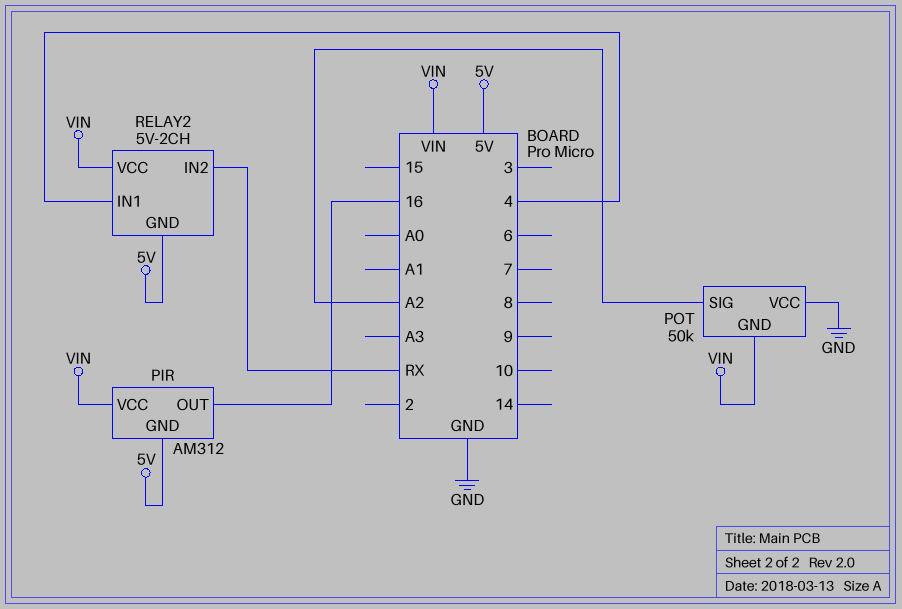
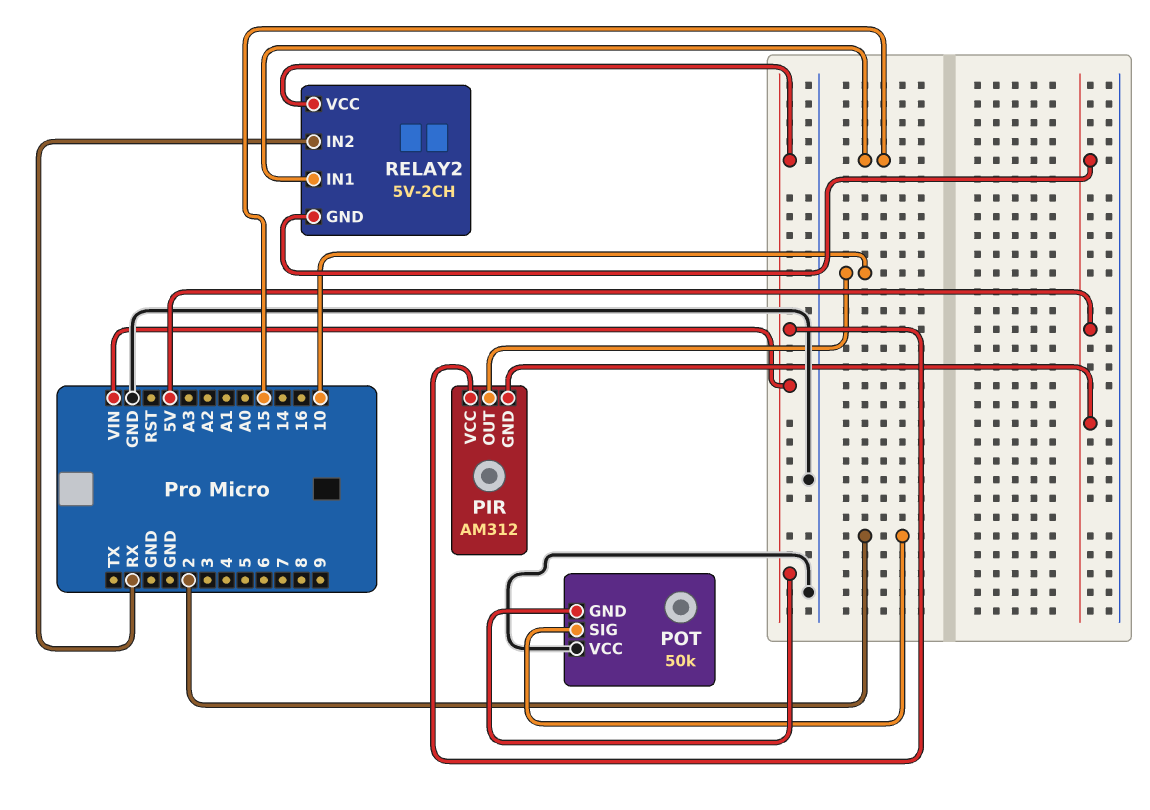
PIR pin OUT: 16 -> 10
POT pin SIG: A2 -> 2
RELAY2 pin IN1: 4 -> 15

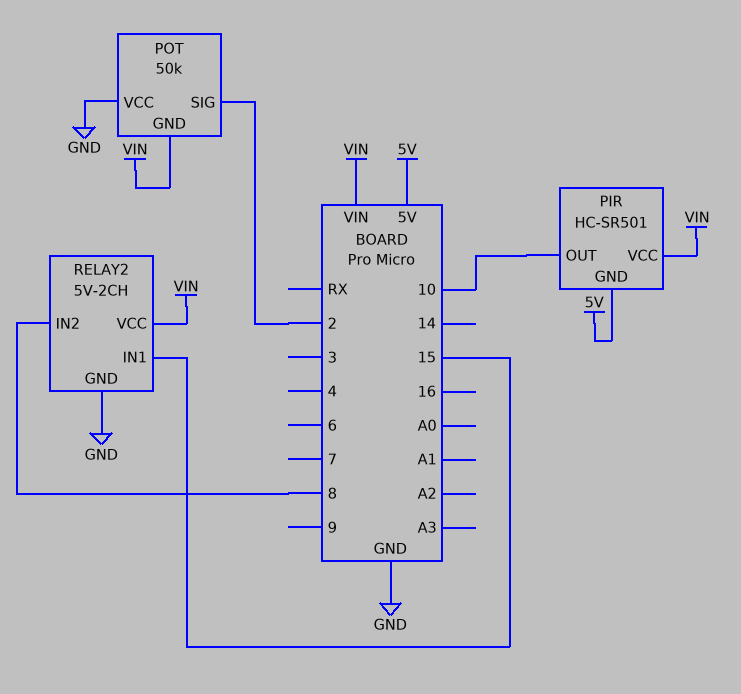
PIR: AM312 -> HC-SR501
RELAY2 pin GND: 5V -> GND
RELAY2 pin IN2: RX -> 8

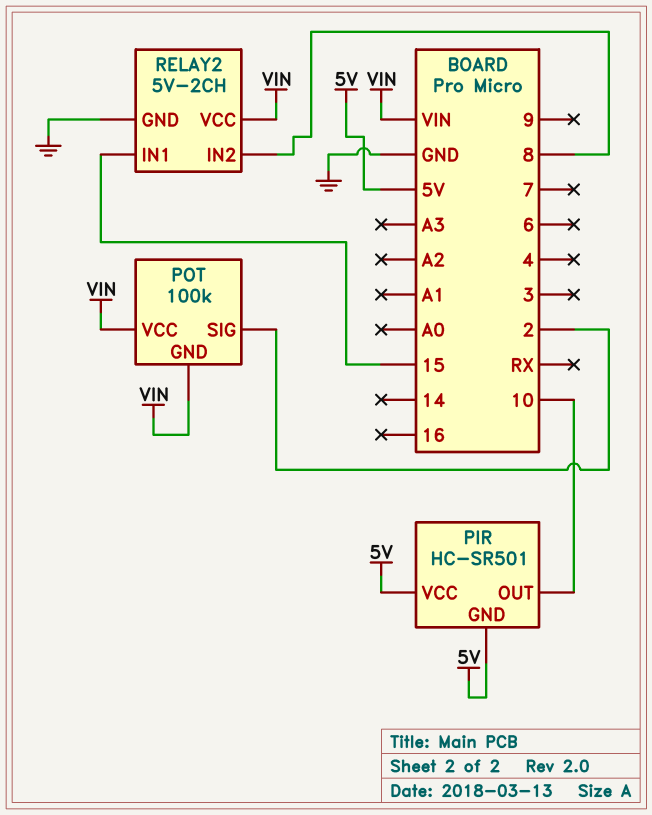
PIR pin VCC: VIN -> 5V
POT: 50k -> 100k
POT pin VCC: GND -> VIN

